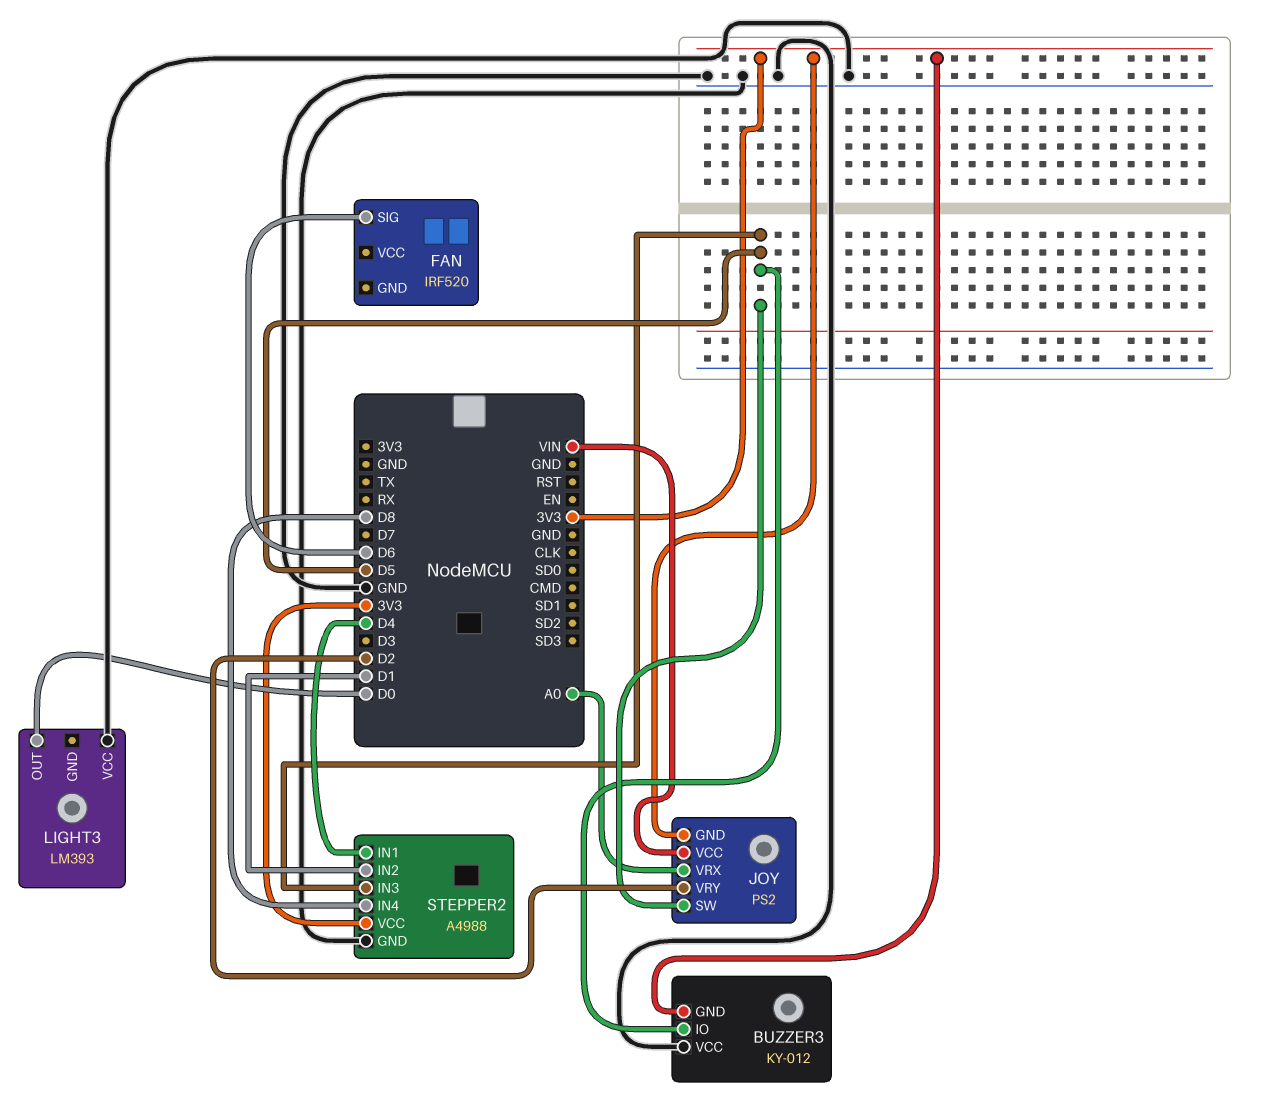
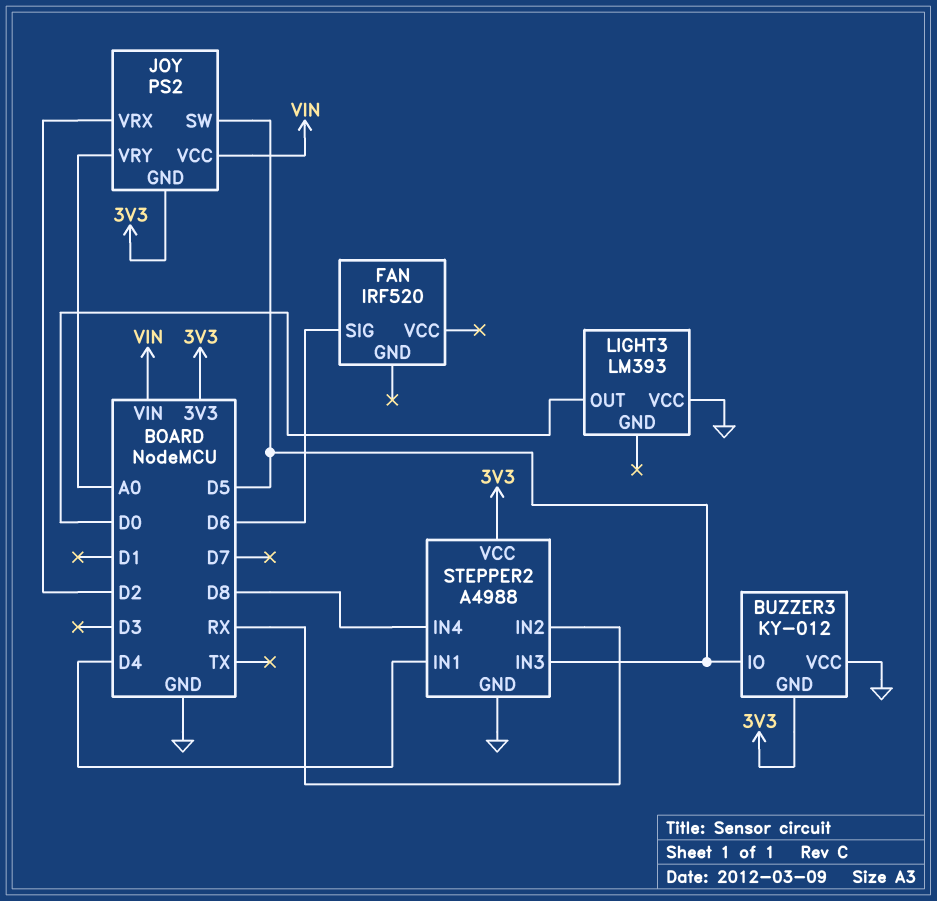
JOY pin VRX: A0 -> D2
JOY pin VRY: D2 -> A0
STEPPER2 pin IN2: D1 -> RX

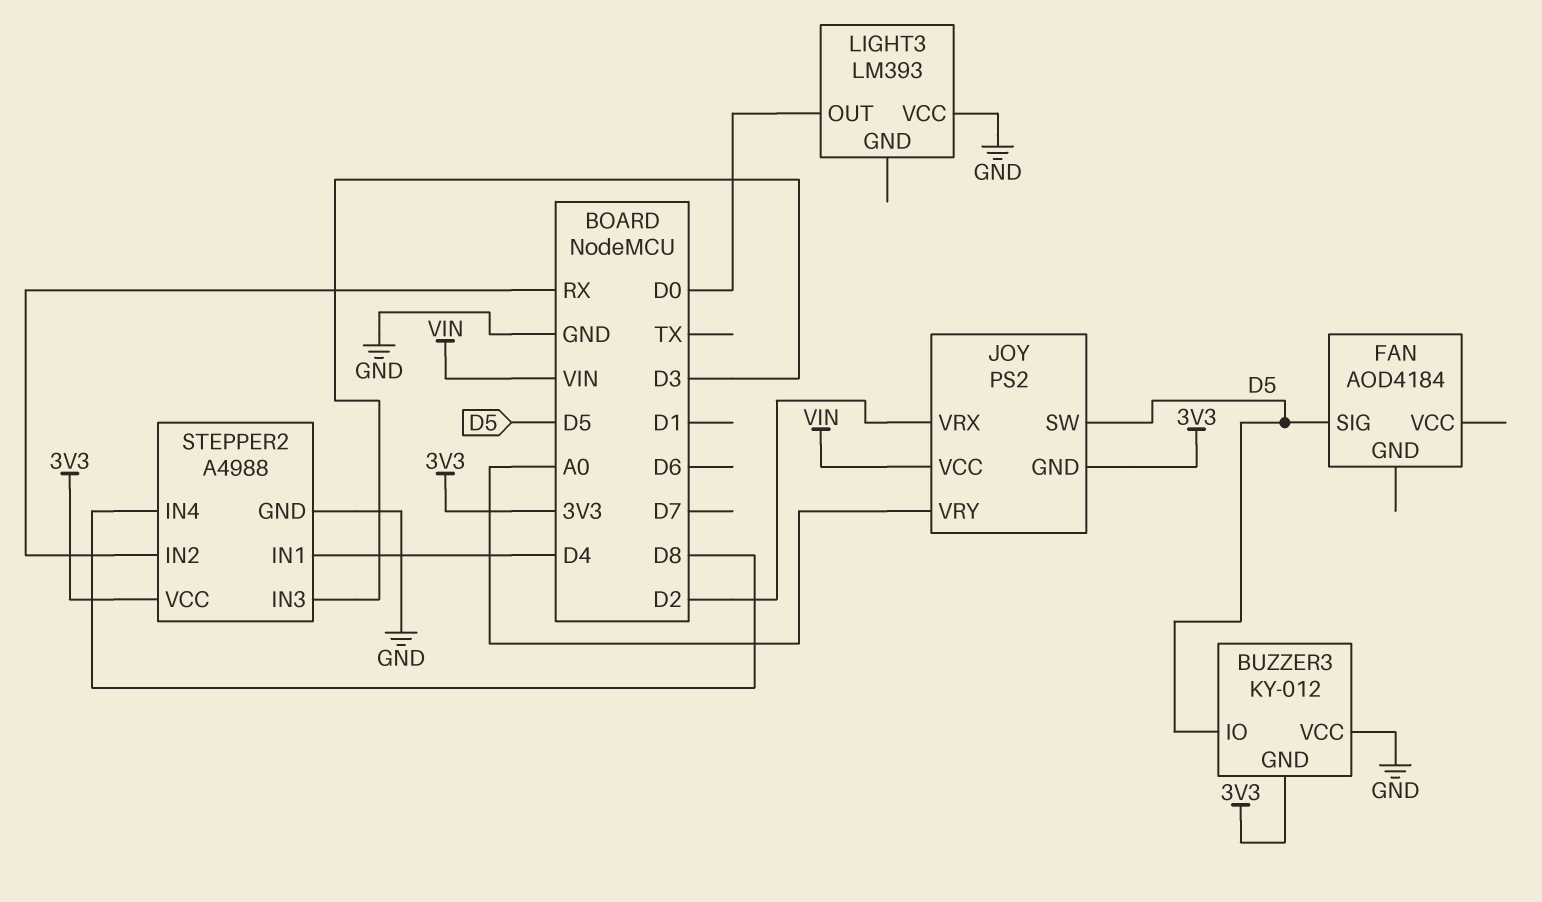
FAN: IRF520 -> AOD4184
FAN pin SIG: D6 -> D5
STEPPER2 pin IN3: D5 -> D3

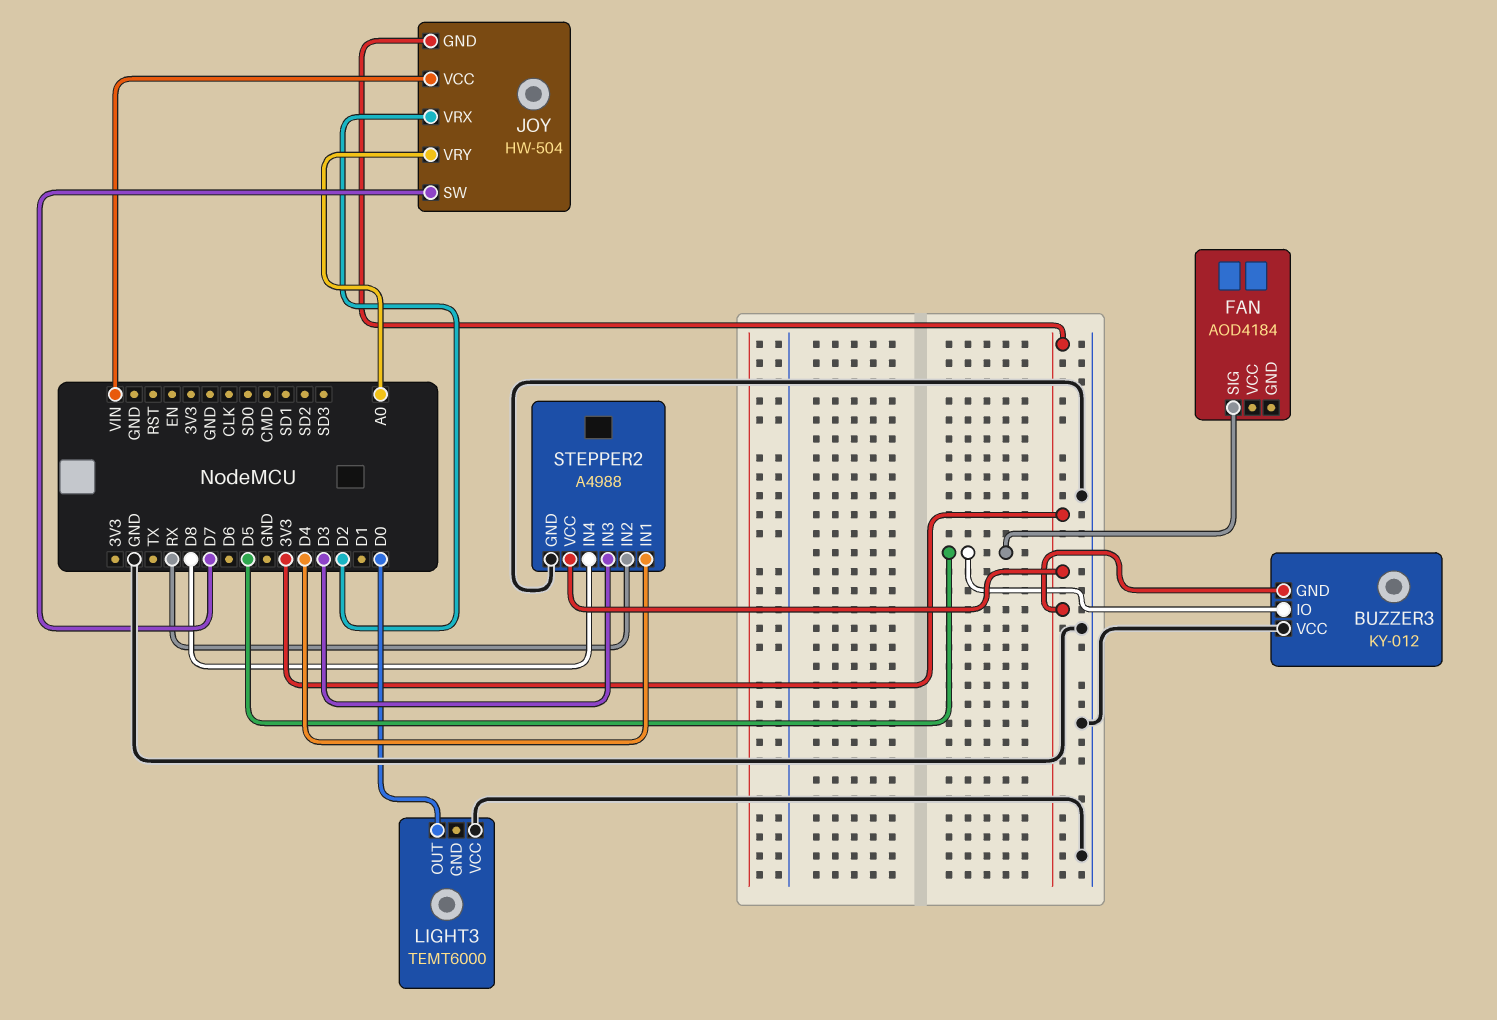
JOY: PS2 -> HW-504
JOY pin SW: D5 -> D7
LIGHT3: LM393 -> TEMT6000

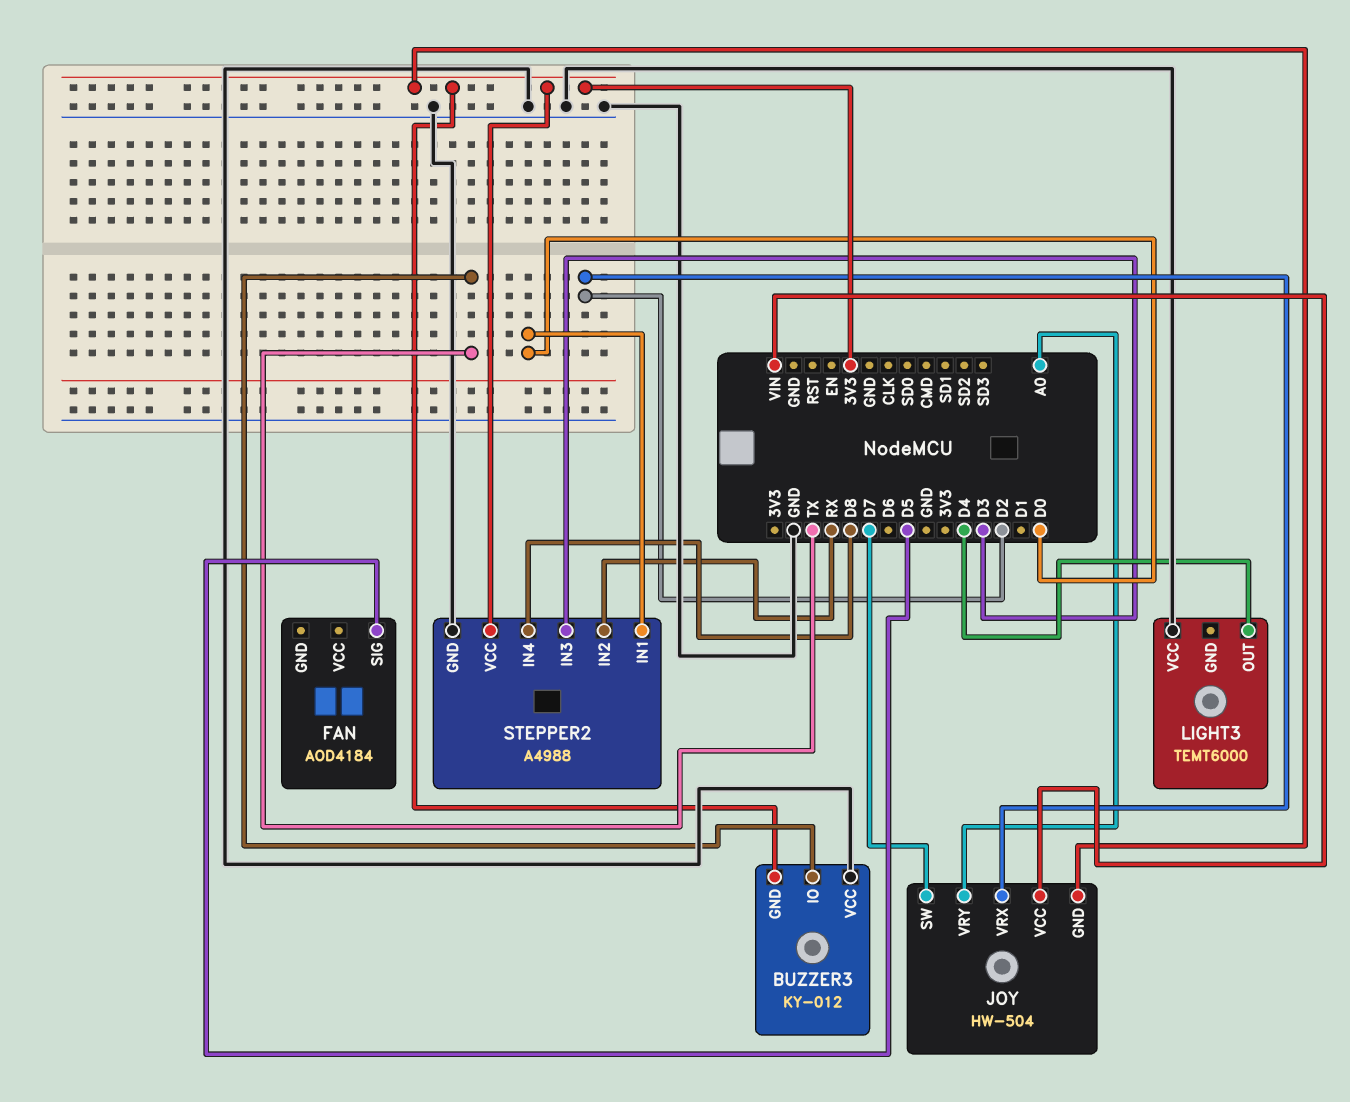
BUZZER3 pin IO: D5 -> TX
LIGHT3 pin OUT: D0 -> D4
STEPPER2 pin IN1: D4 -> D0

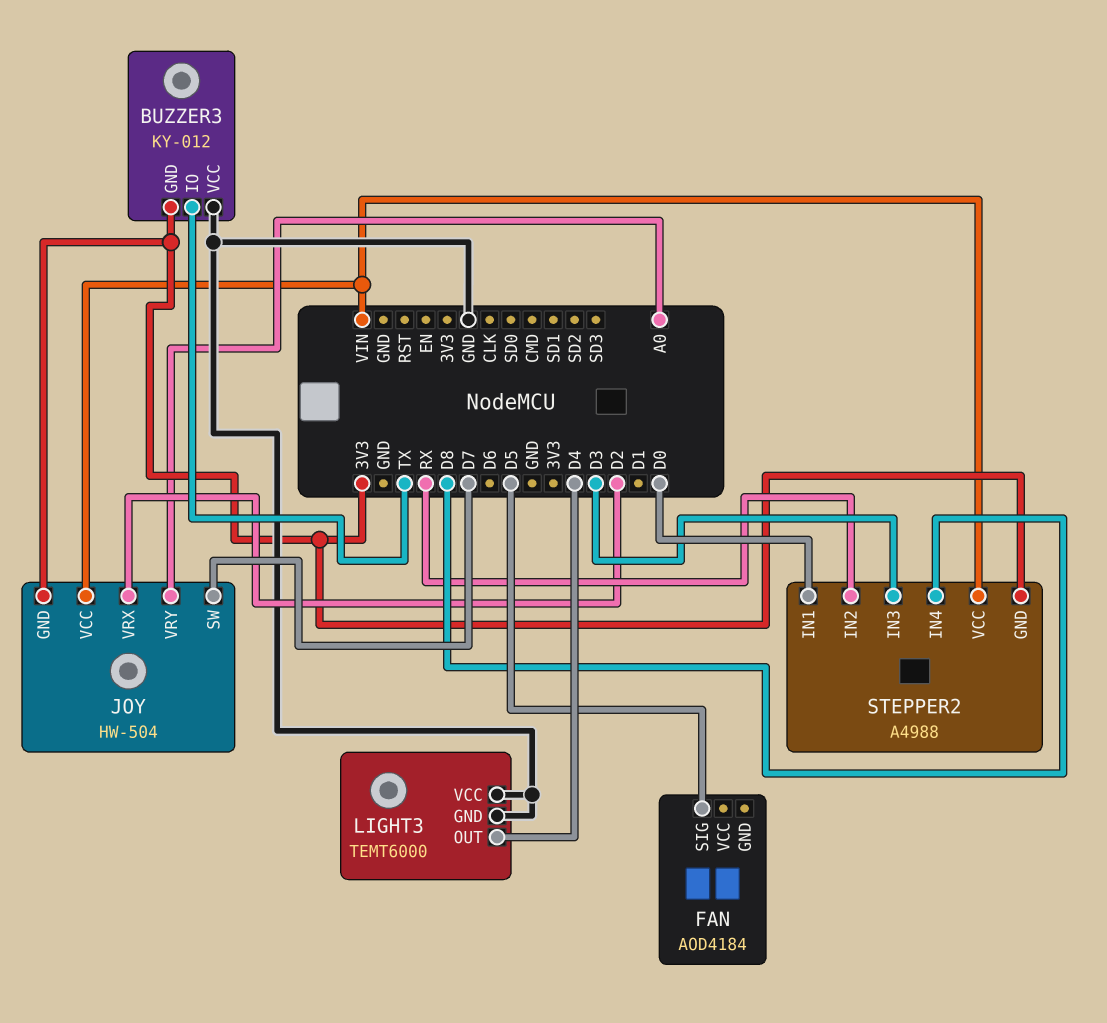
LIGHT3 pin GND: none -> GND
STEPPER2 pin GND: GND -> 3V3
STEPPER2 pin VCC: 3V3 -> VIN

